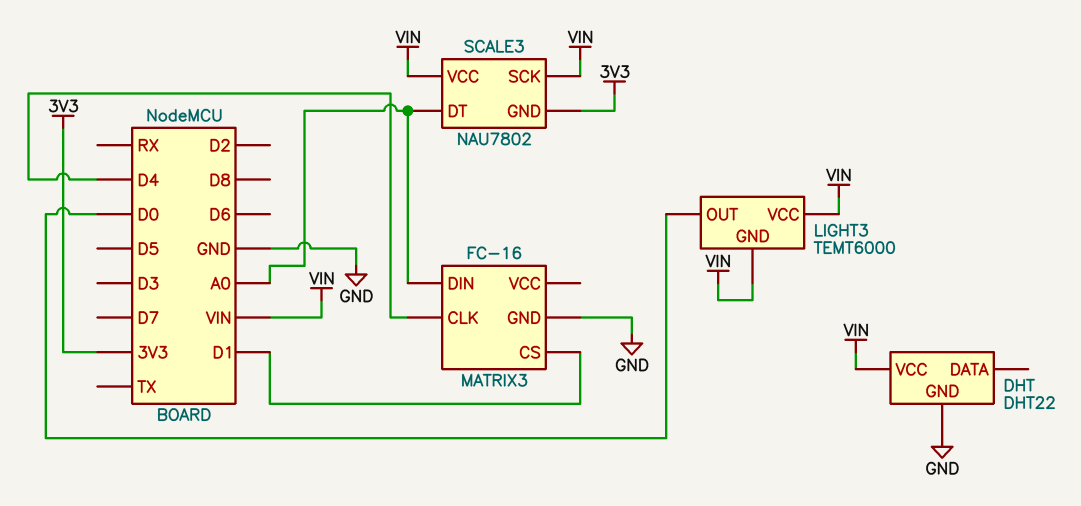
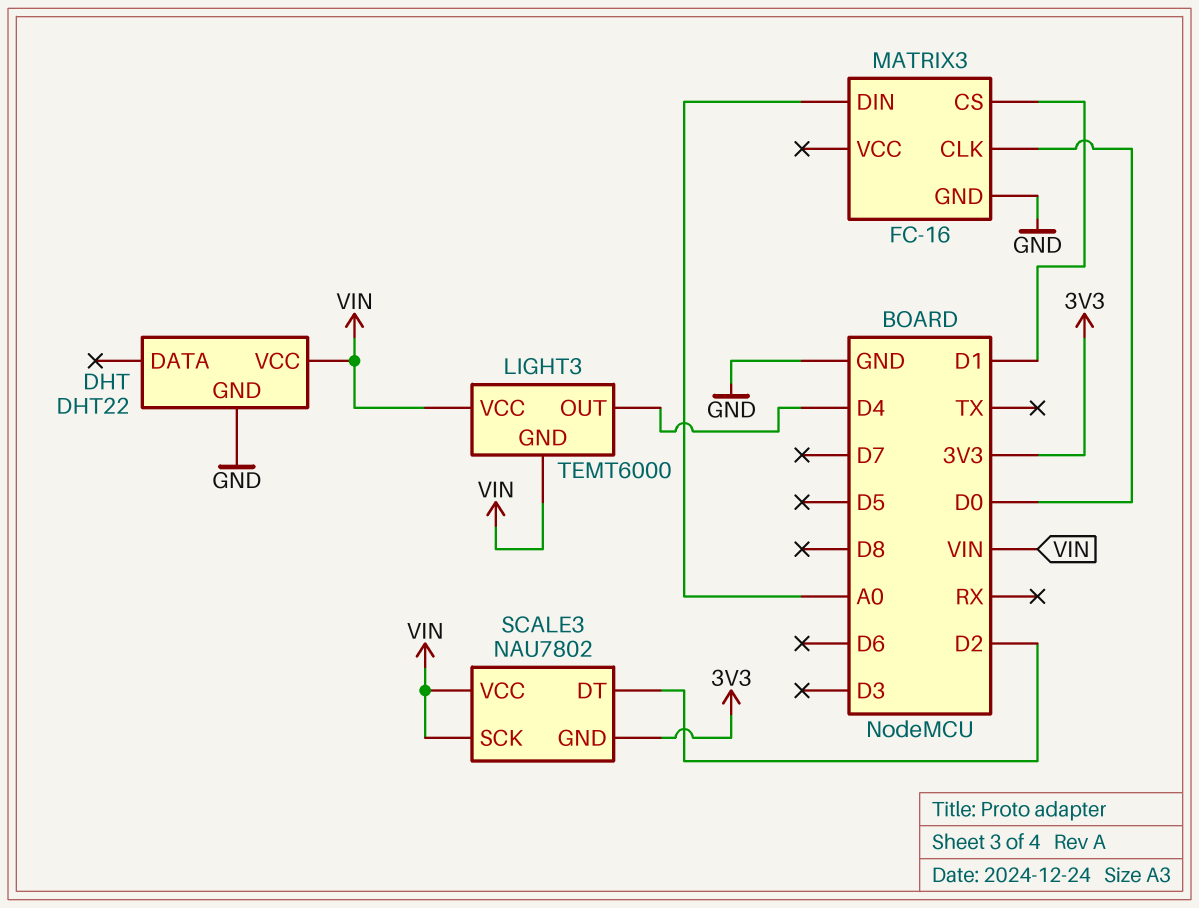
LIGHT3 pin OUT: D0 -> D4
MATRIX3 pin CLK: D4 -> D0
SCALE3 pin DT: A0 -> D2

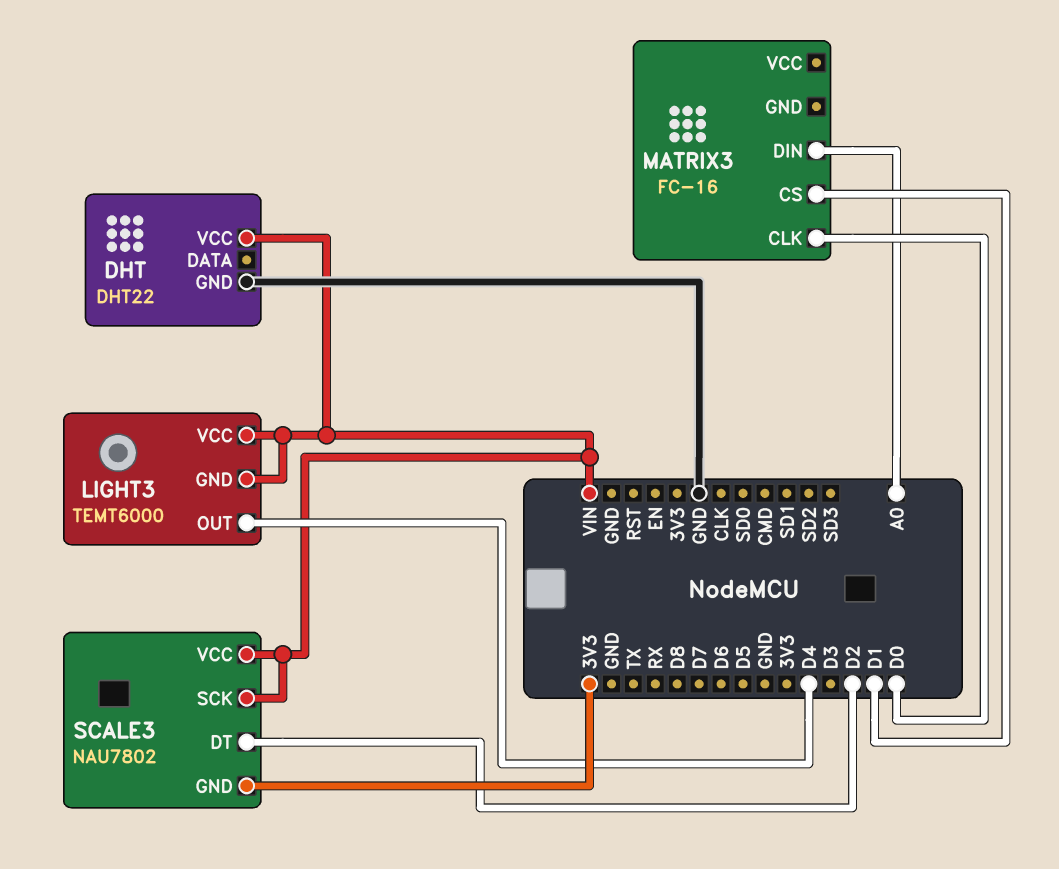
MATRIX3 pin GND: GND -> none

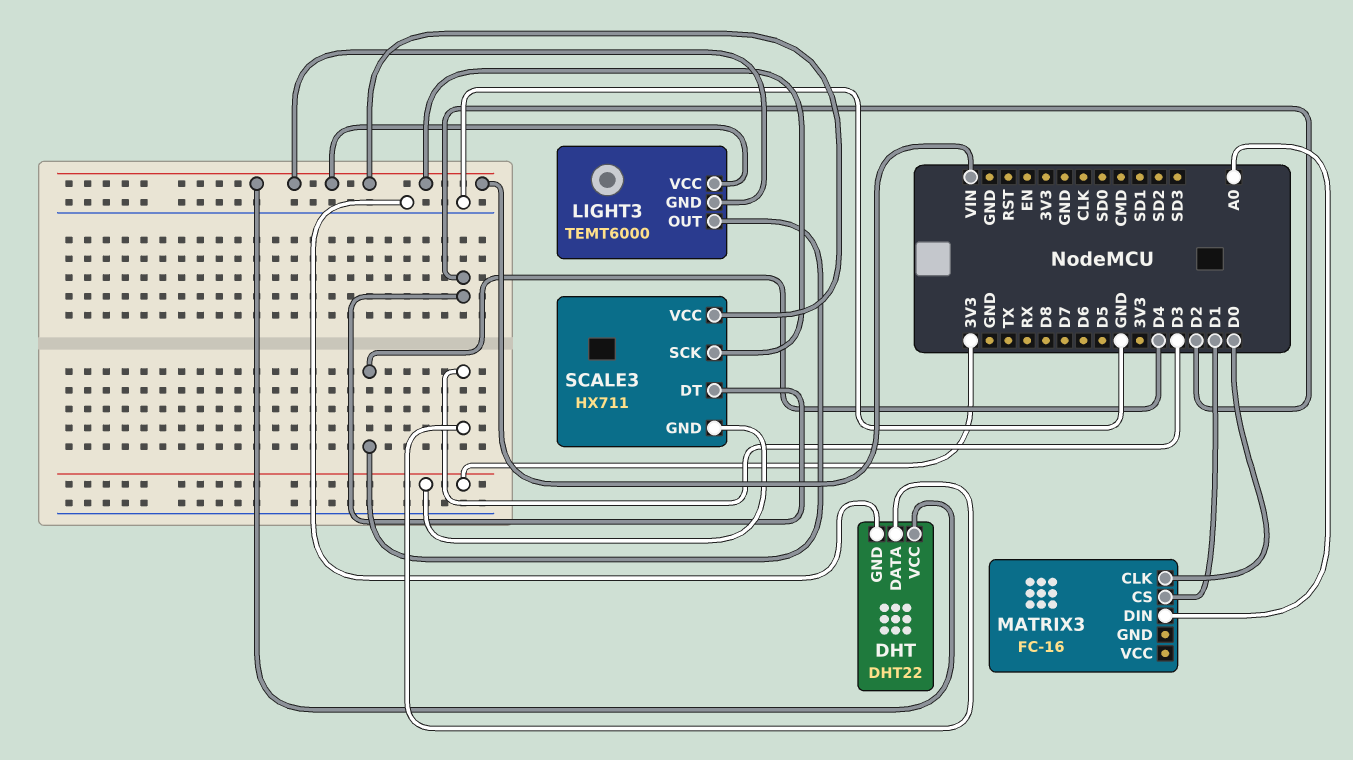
DHT pin DATA: none -> D3
SCALE3: NAU7802 -> HX711

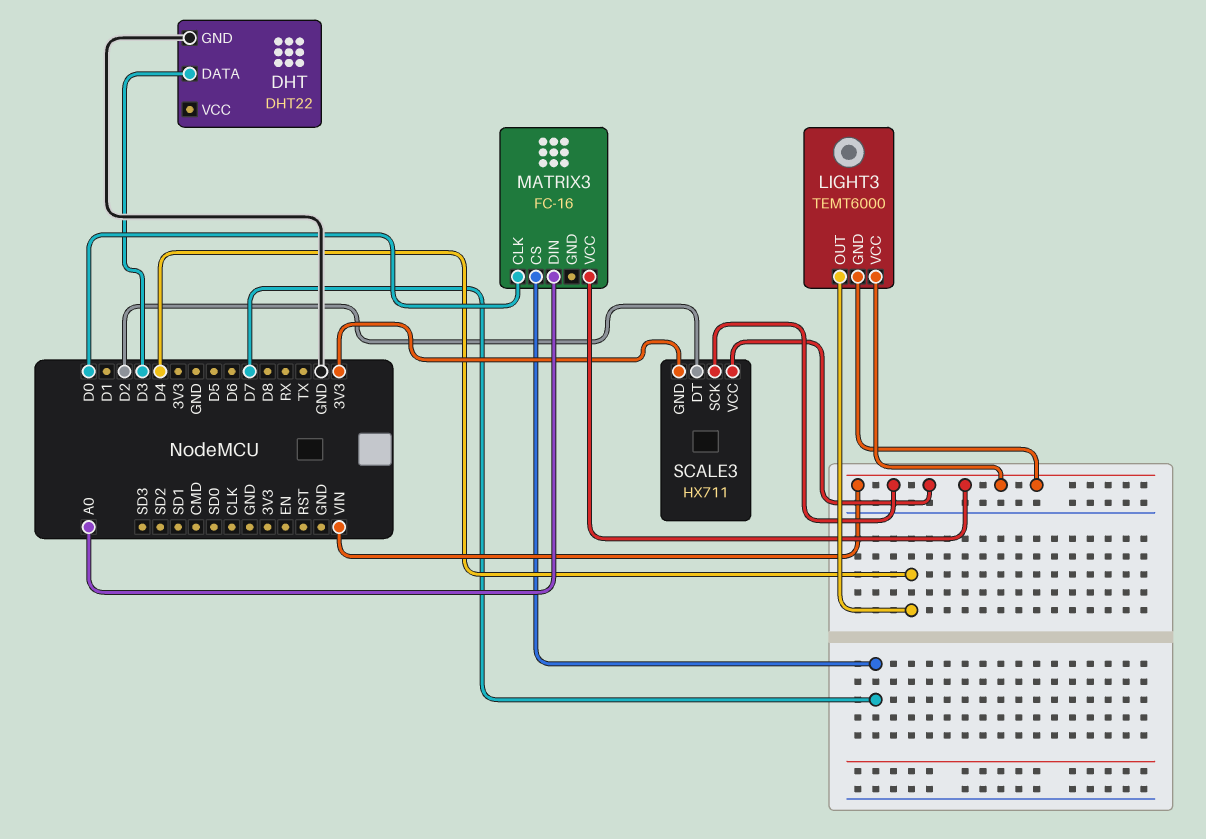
DHT pin VCC: VIN -> none
MATRIX3 pin CS: D1 -> D7
MATRIX3 pin VCC: none -> VIN

